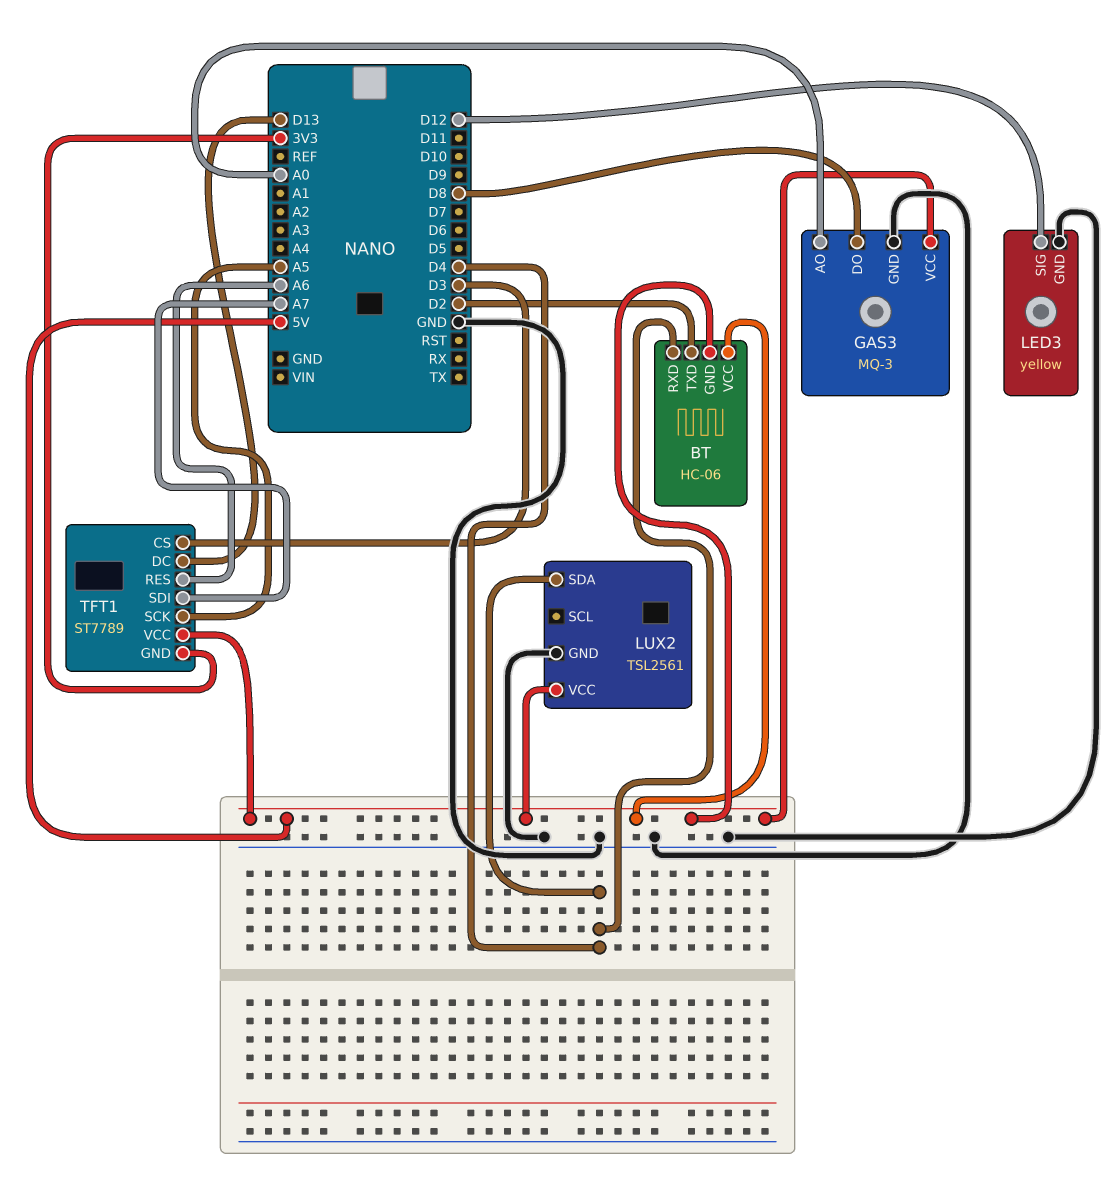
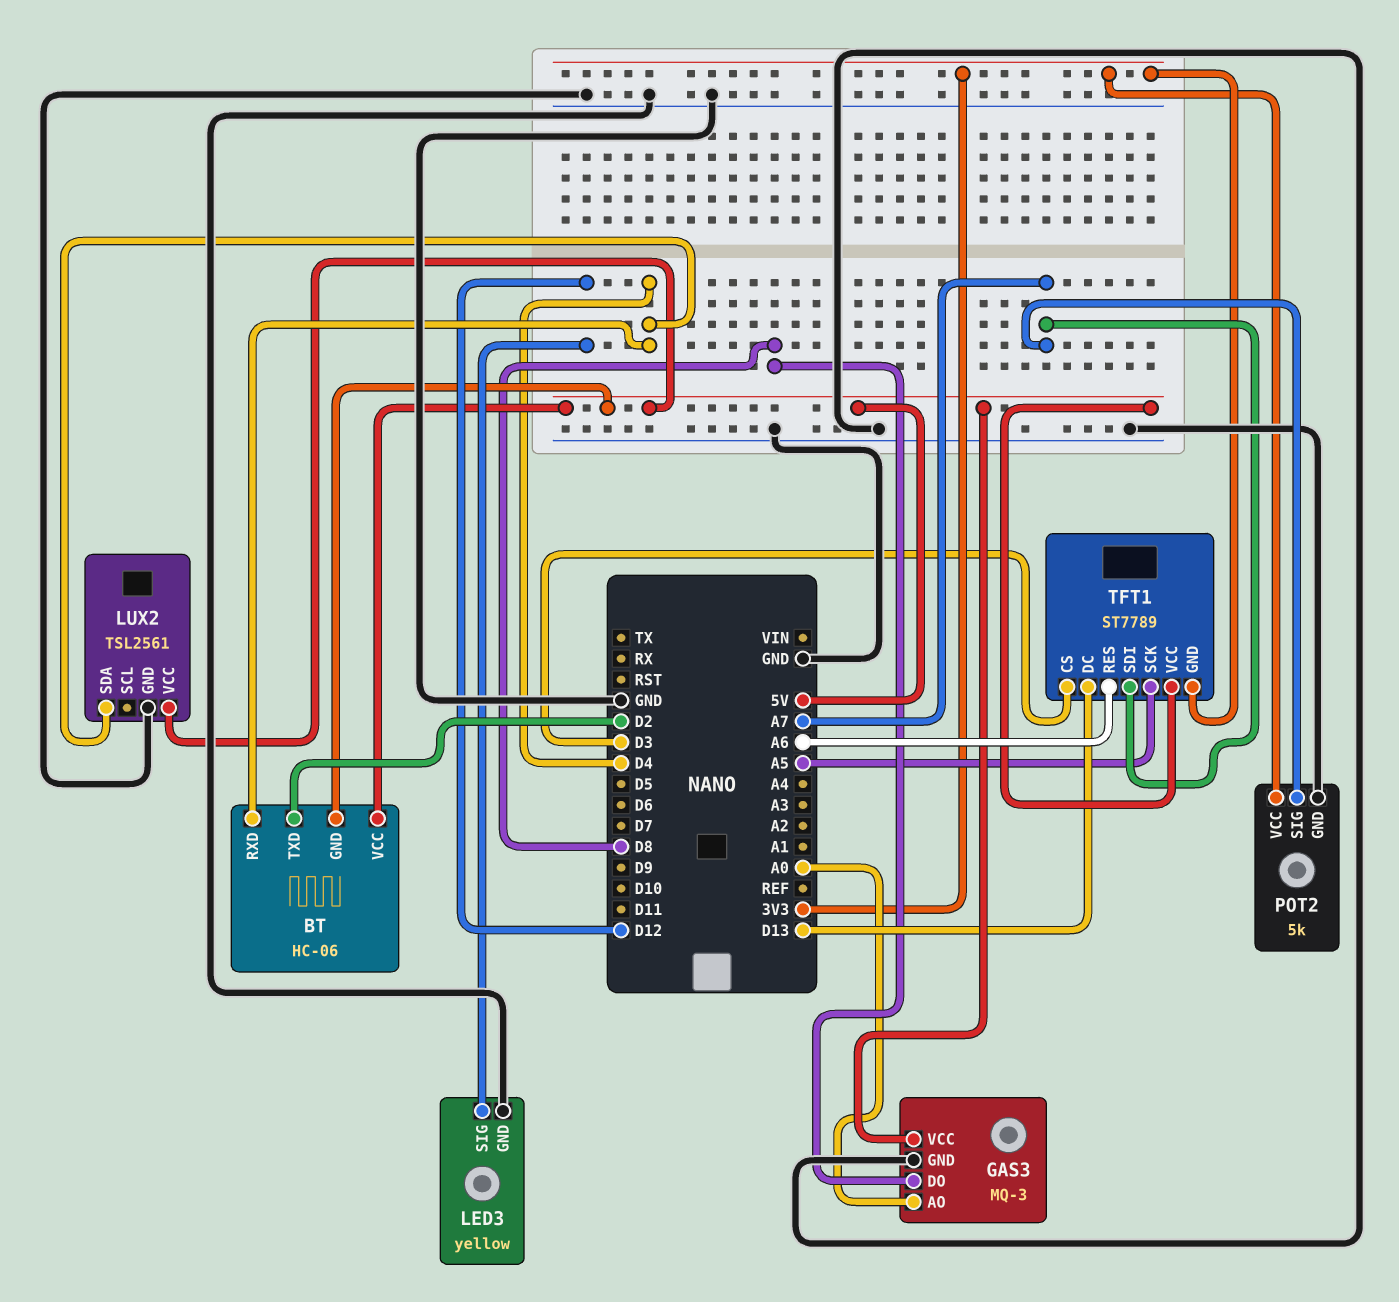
POT2: none -> 5k
POT2 pin GND: none -> GND
POT2 pin SIG: none -> A7
POT2 pin VCC: none -> 3V3

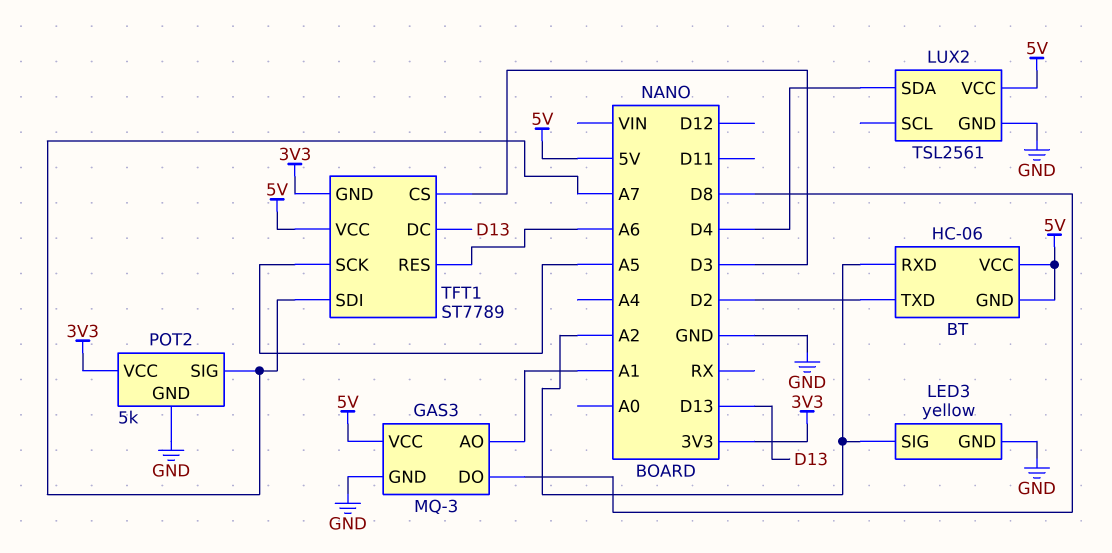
BT pin RXD: D4 -> A2
GAS3 pin AO: A0 -> A1
LED3 pin SIG: D12 -> A2

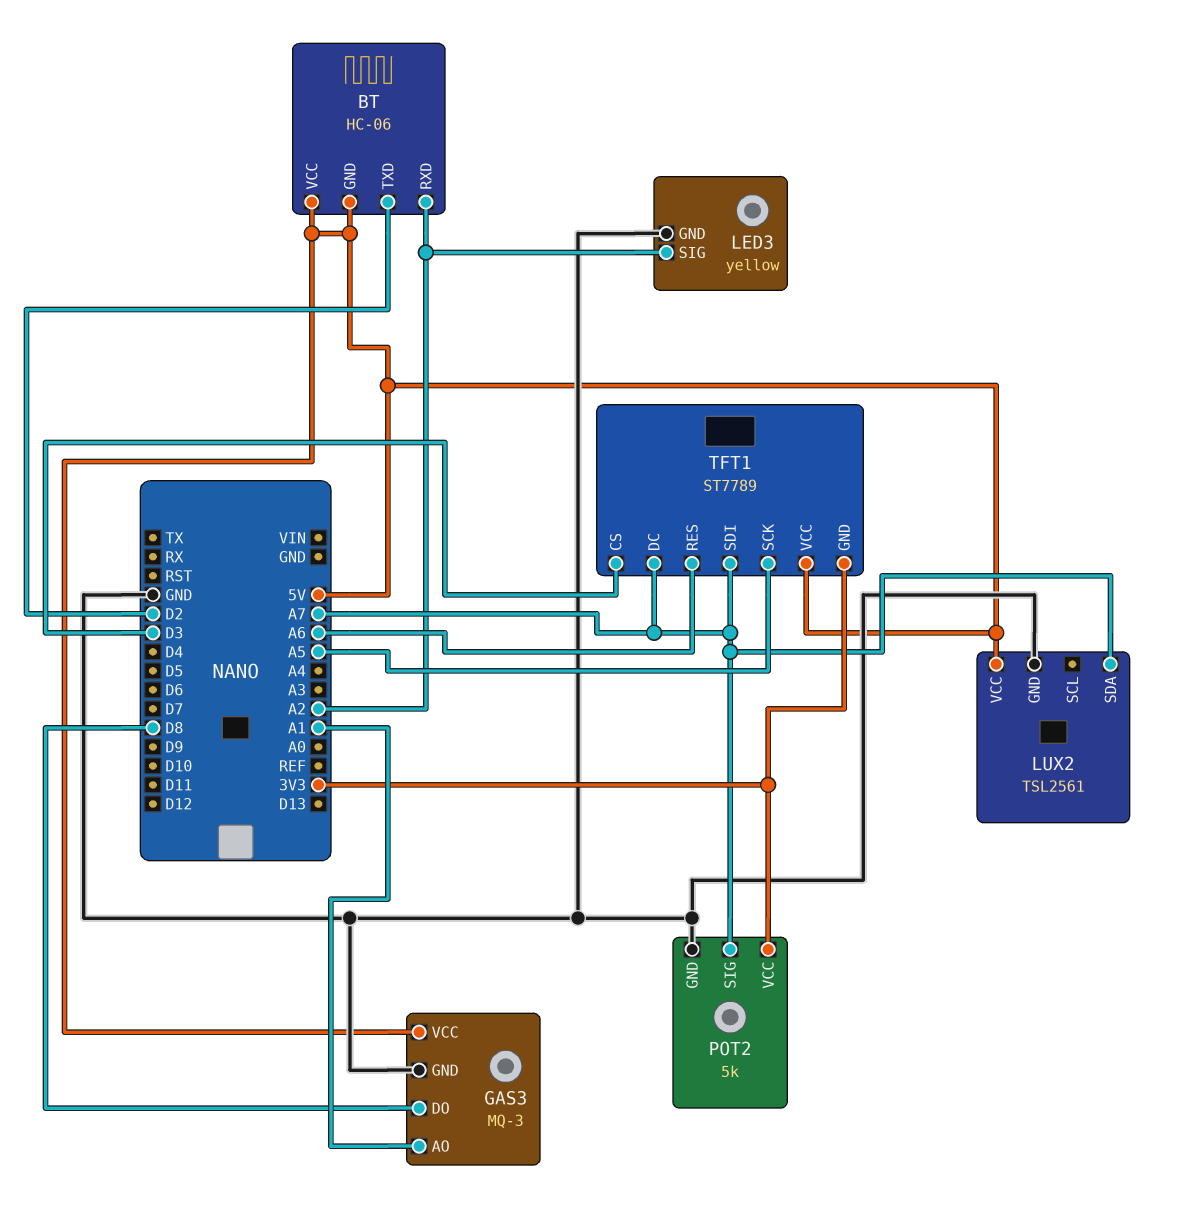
LUX2 pin SDA: D4 -> A7
TFT1 pin DC: D13 -> A7

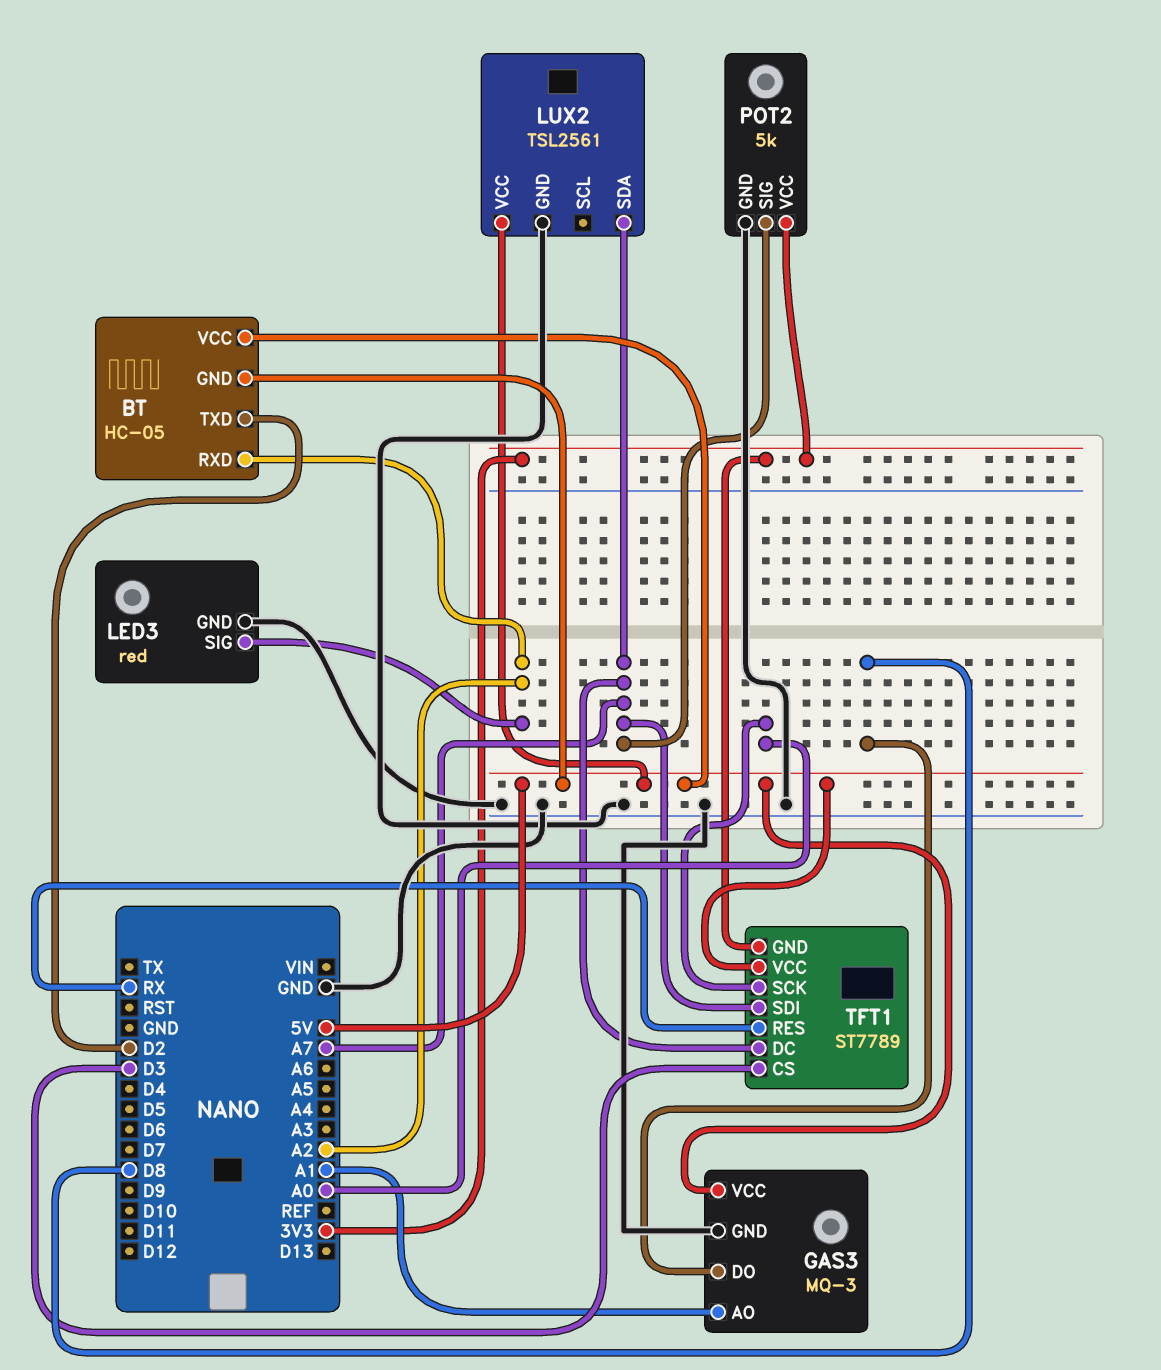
BT: HC-06 -> HC-05
LED3: yellow -> red
TFT1 pin RES: A6 -> RX
TFT1 pin SCK: A5 -> A0

